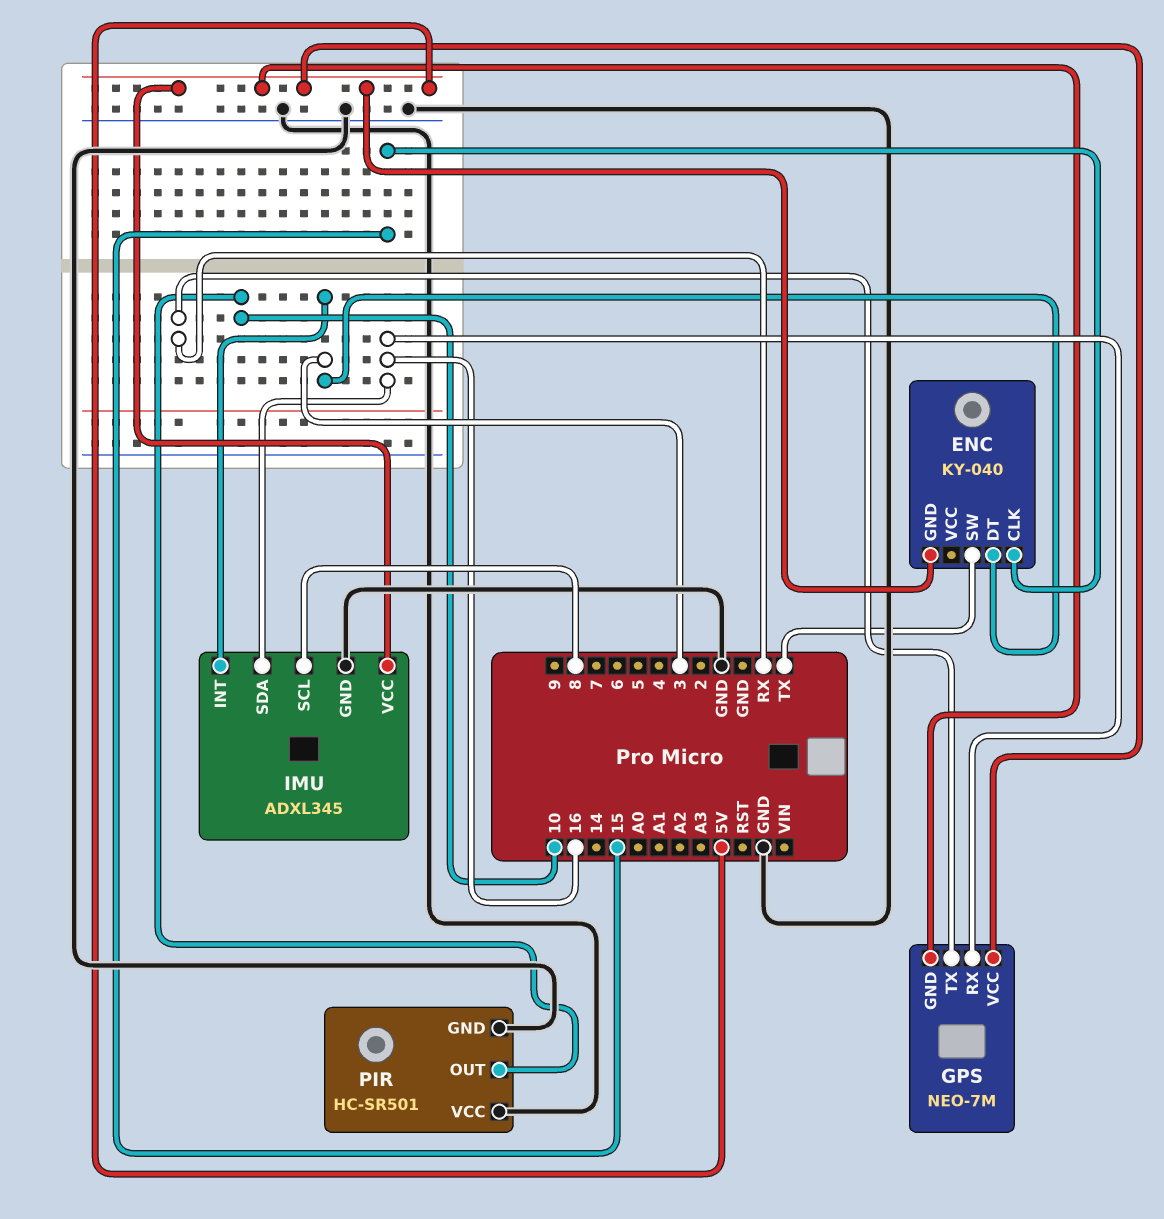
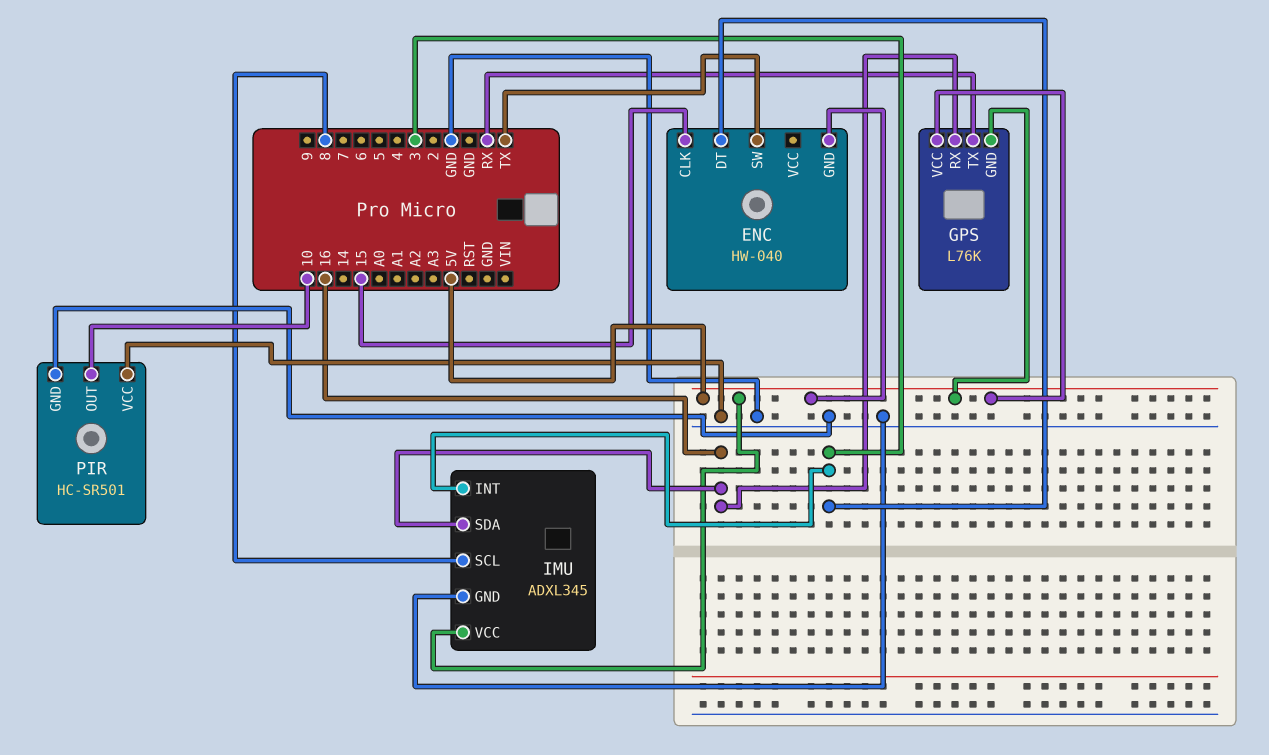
ENC: KY-040 -> HW-040
GPS: NEO-7M -> L76K

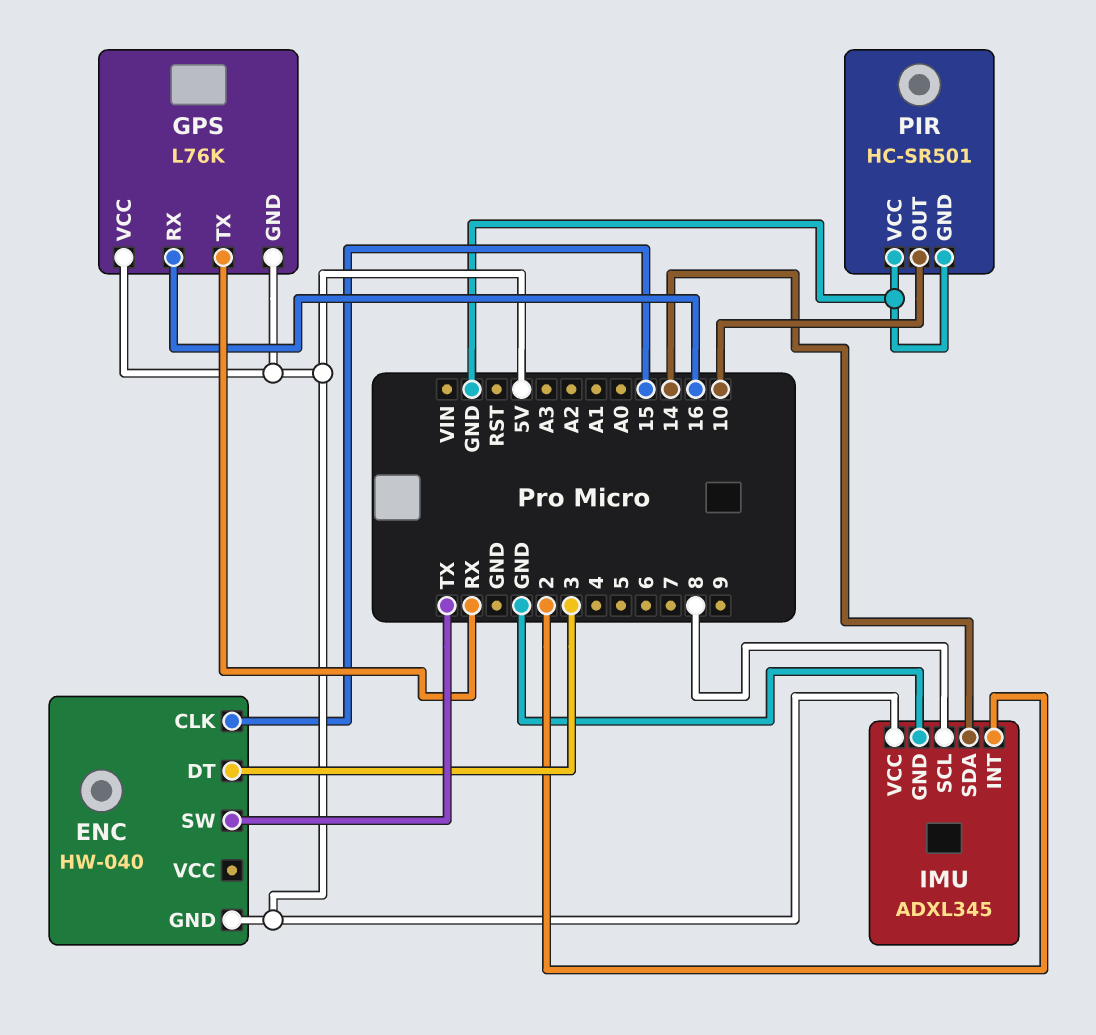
IMU pin INT: 3 -> 2
IMU pin SDA: 16 -> 14

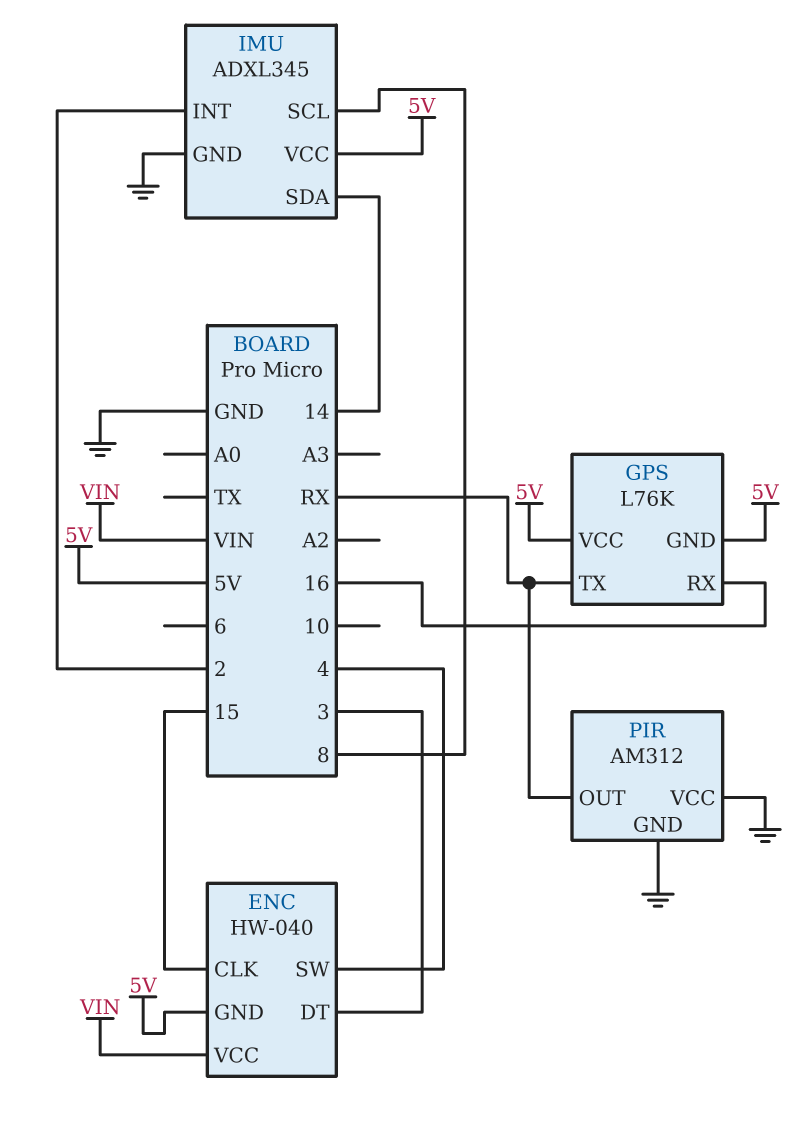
ENC pin SW: TX -> 4
ENC pin VCC: none -> VIN
PIR: HC-SR501 -> AM312
PIR pin OUT: 10 -> RX

